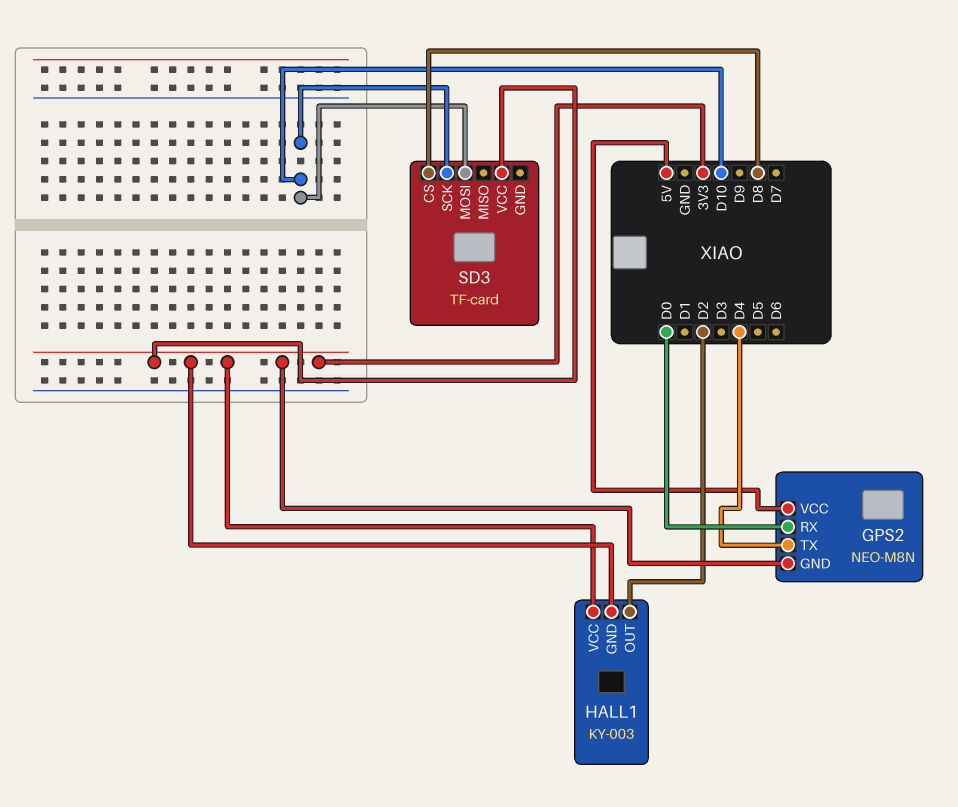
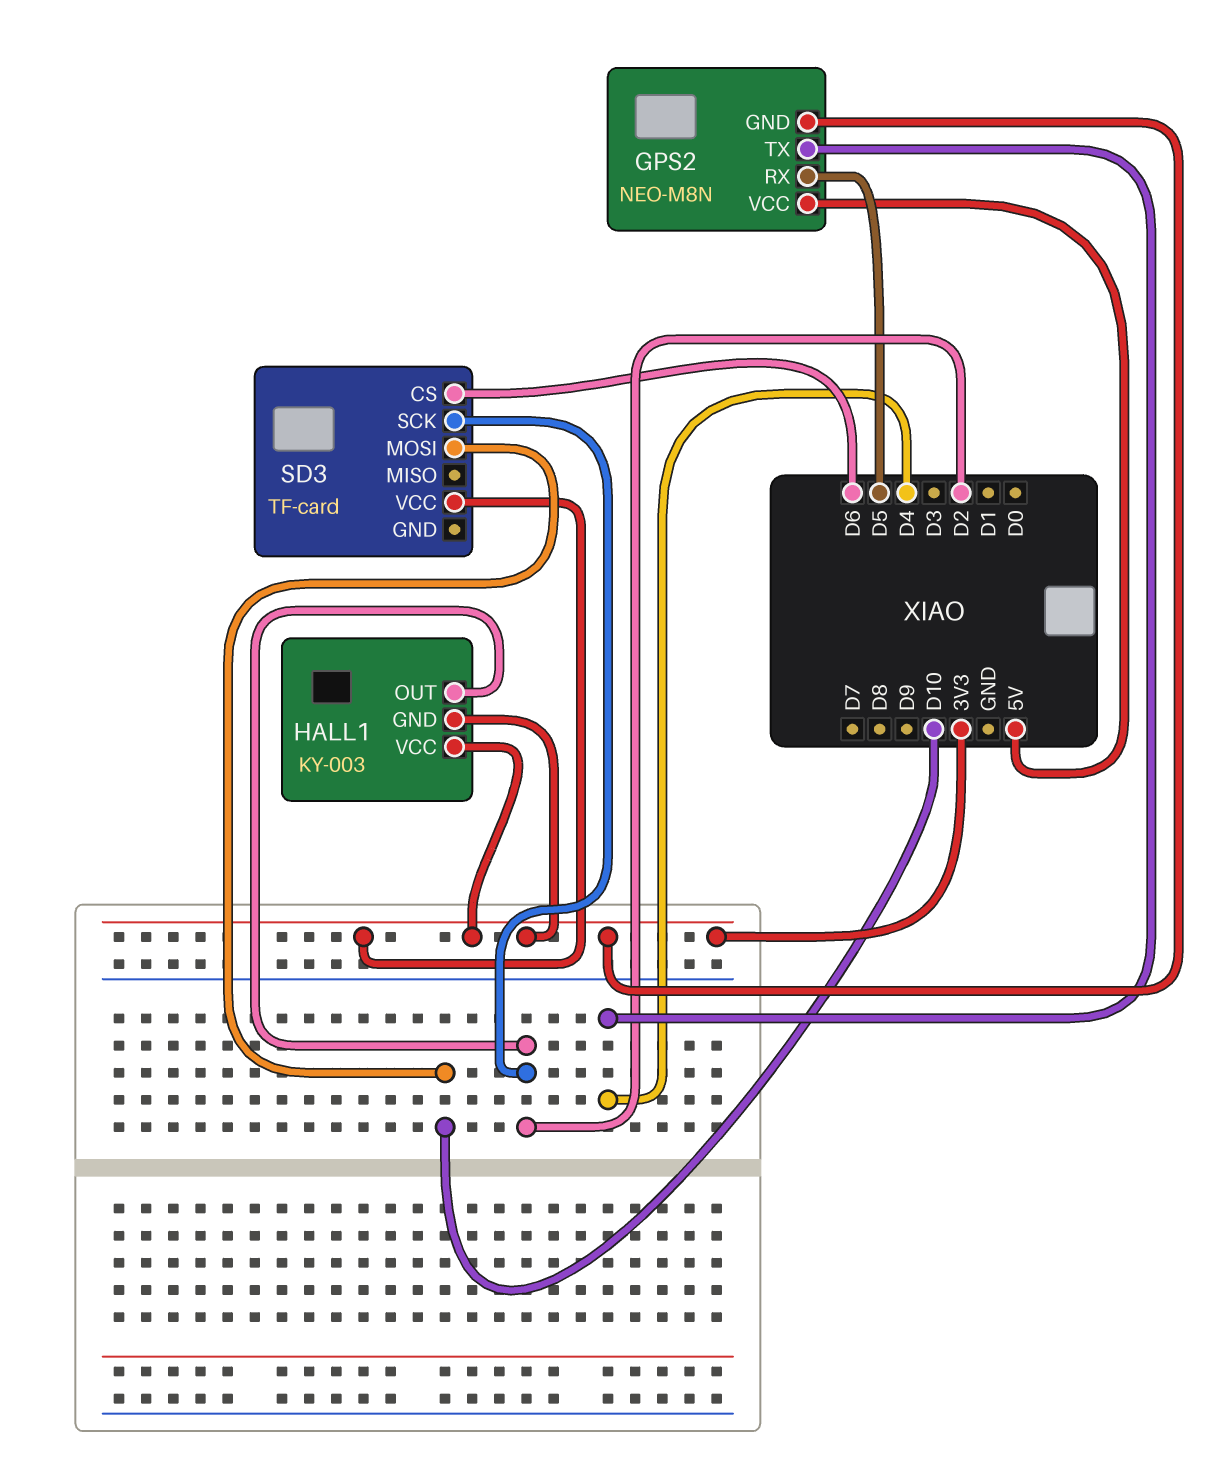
GPS2 pin RX: D0 -> D5
SD3 pin CS: D8 -> D6
SD3 pin SCK: D10 -> D2

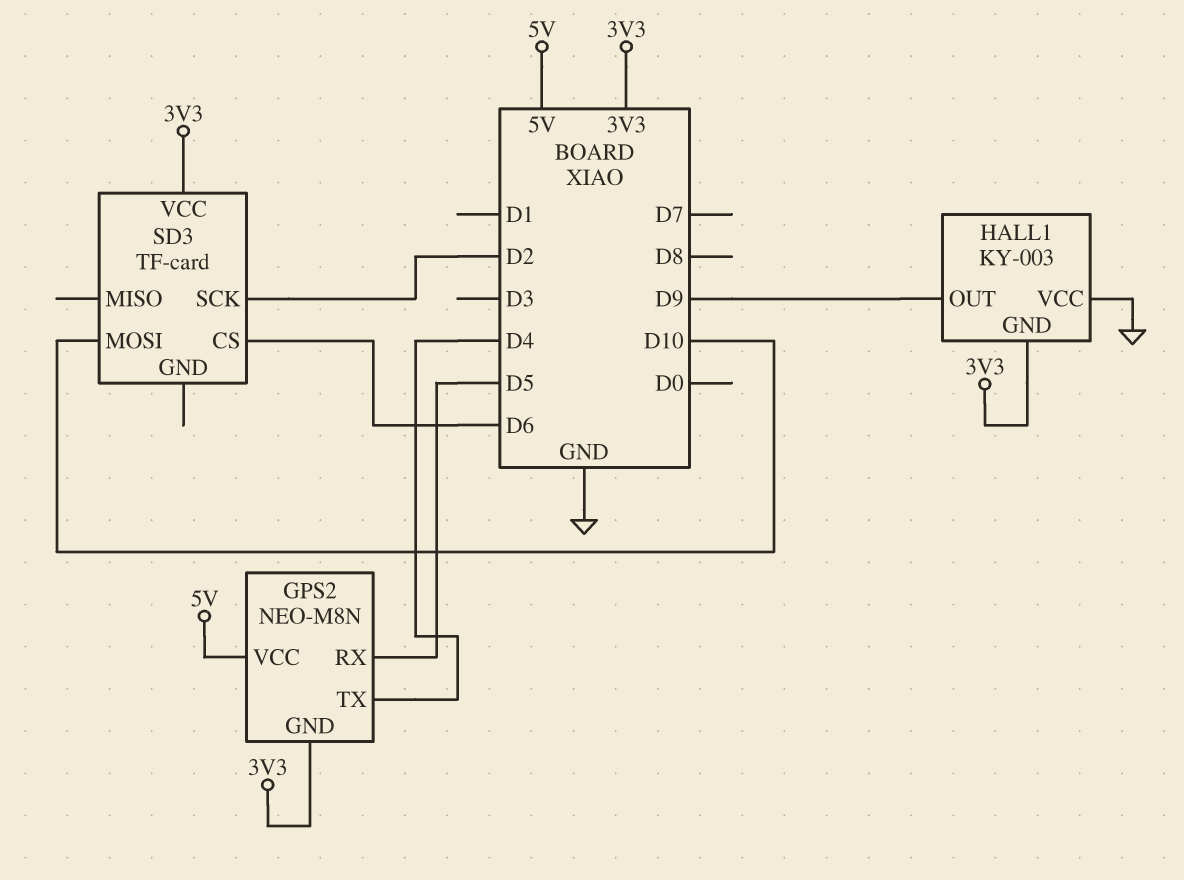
HALL1 pin OUT: D2 -> D9
HALL1 pin VCC: 3V3 -> GND

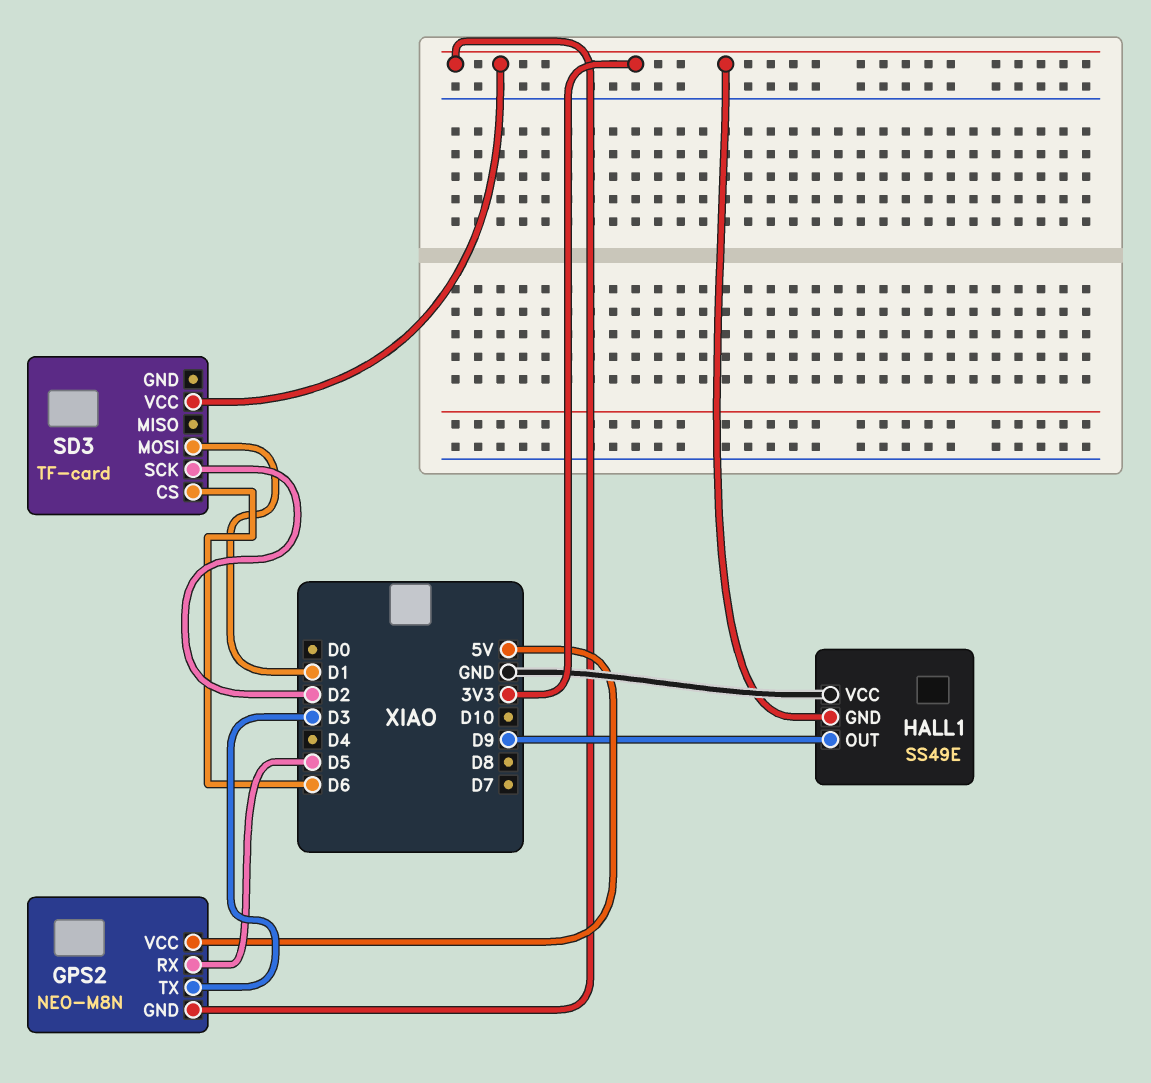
GPS2 pin TX: D4 -> D3
HALL1: KY-003 -> SS49E
SD3 pin MOSI: D10 -> D1

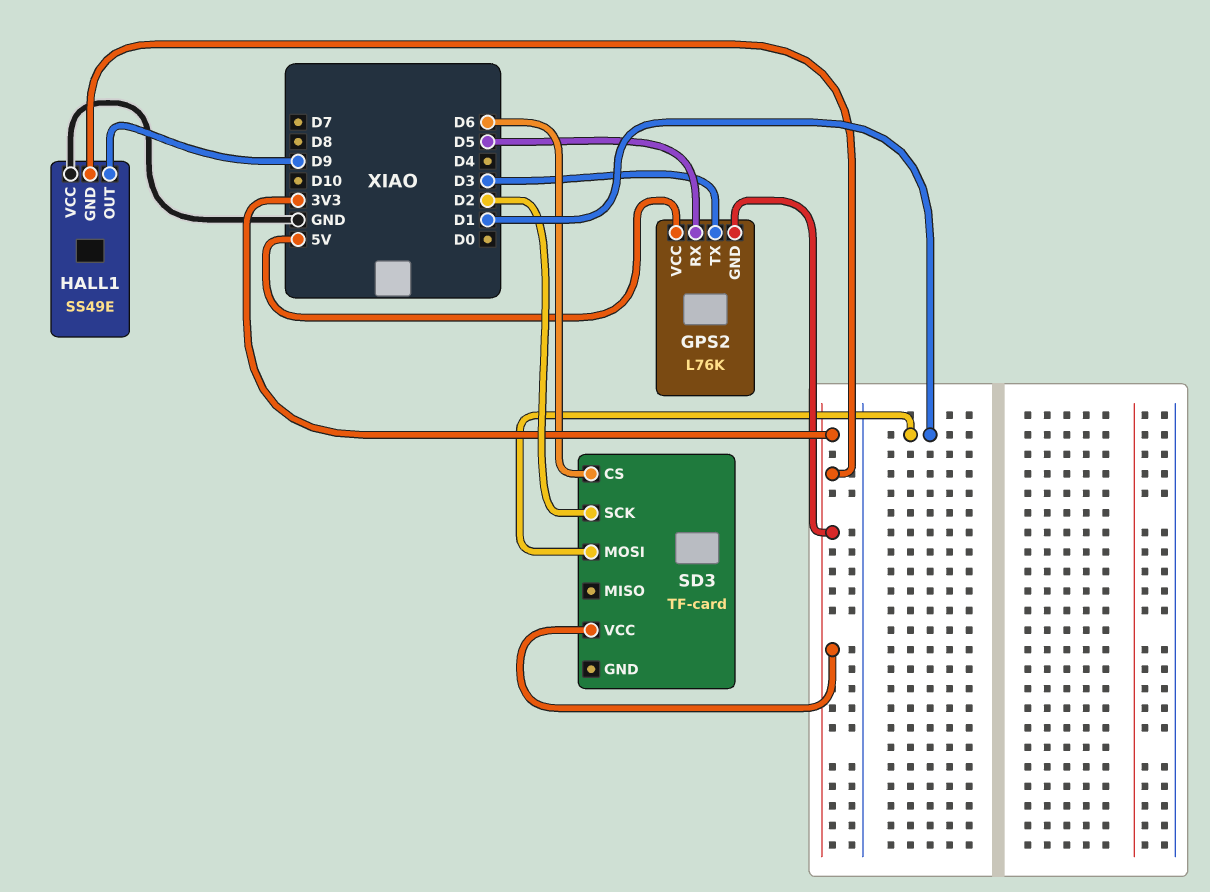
GPS2: NEO-M8N -> L76K

